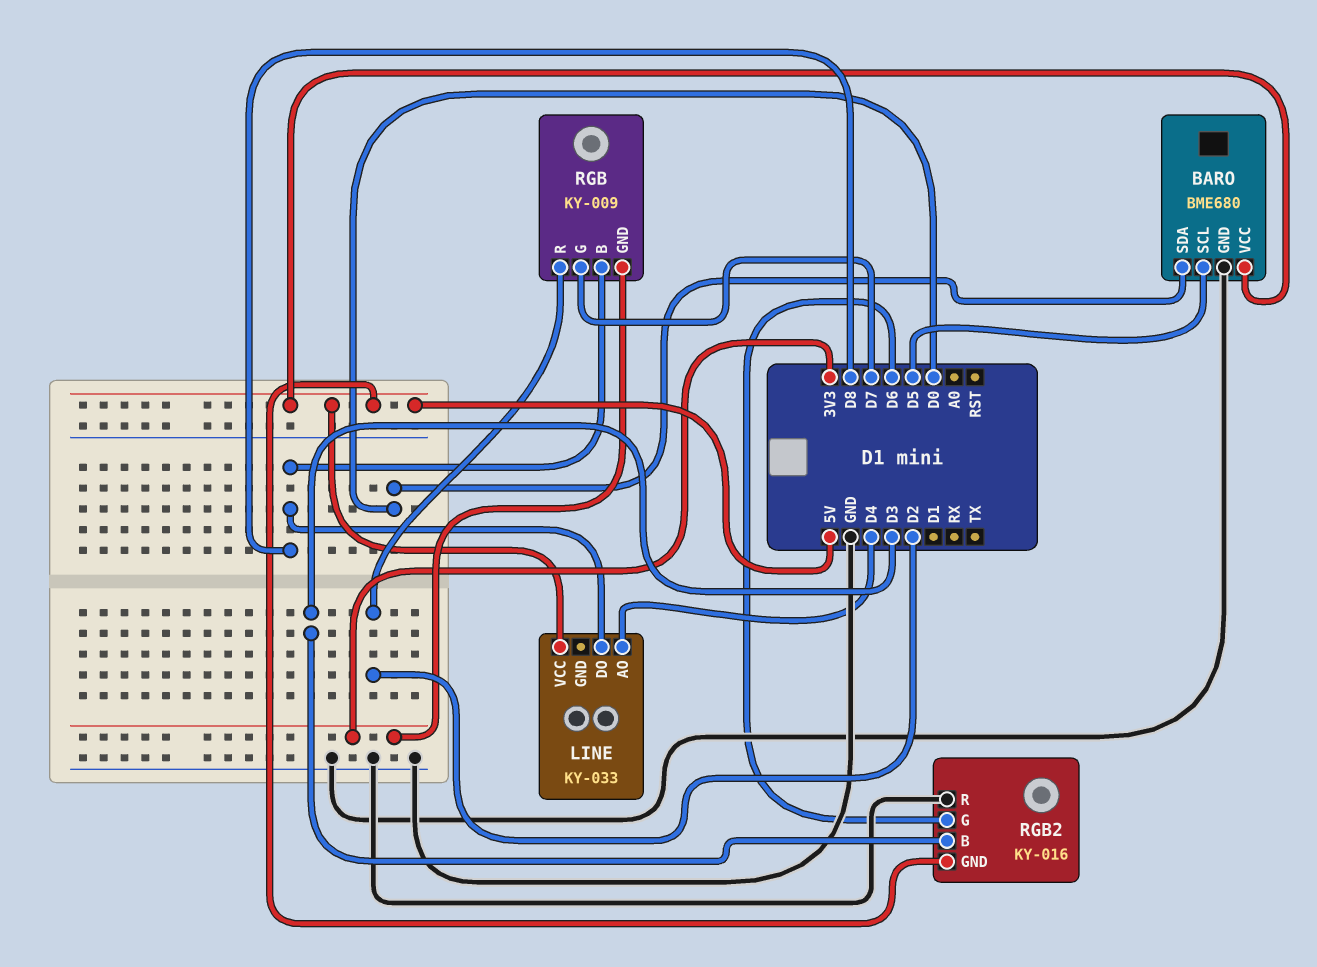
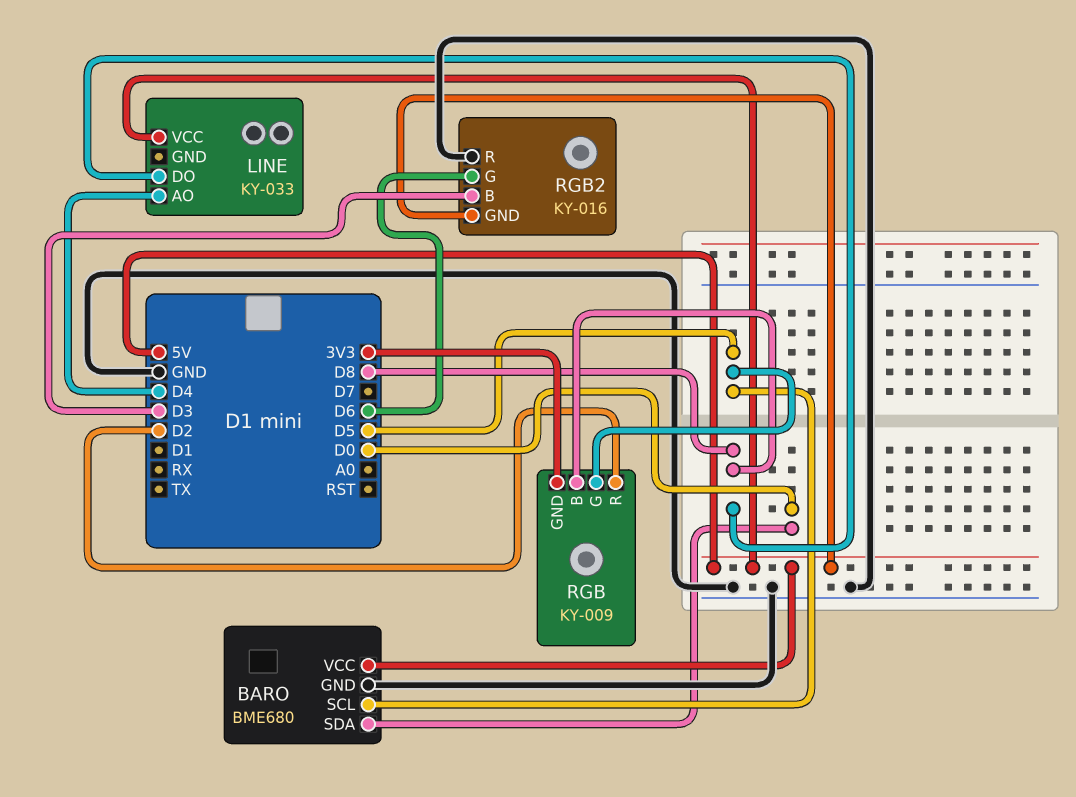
RGB pin G: D7 -> D5

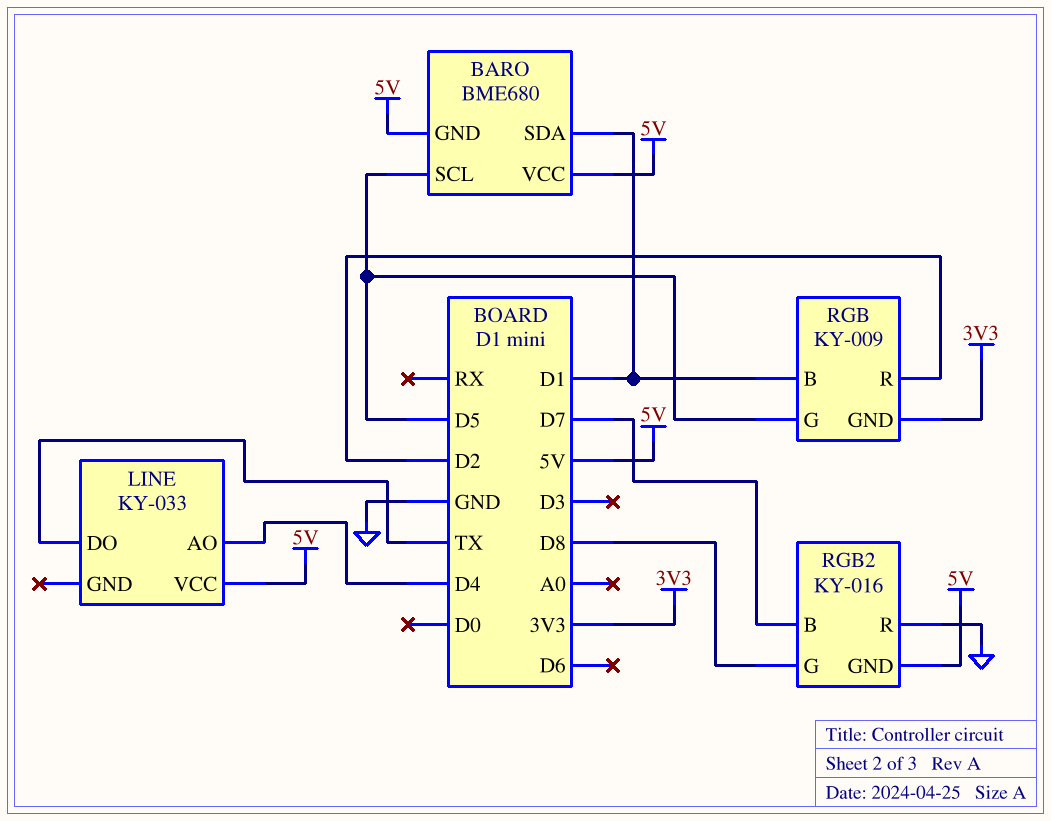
BARO pin GND: GND -> 5V
BARO pin SDA: D0 -> D1
LINE pin DO: D8 -> TX
RGB pin B: D8 -> D1
RGB2 pin B: D3 -> D7
RGB2 pin G: D6 -> D8

